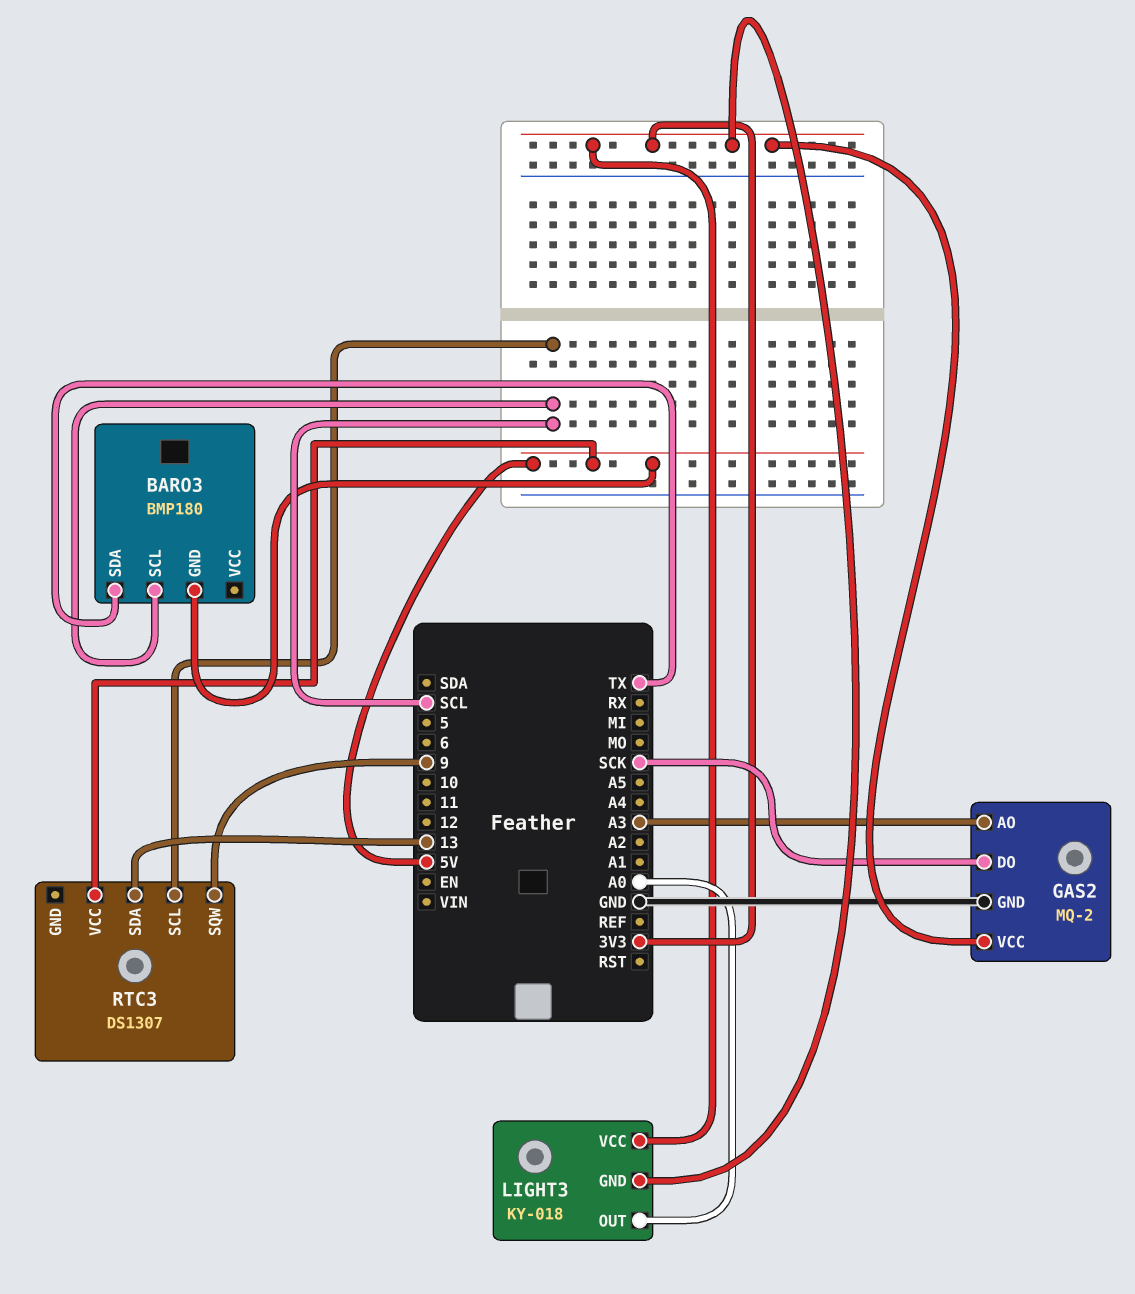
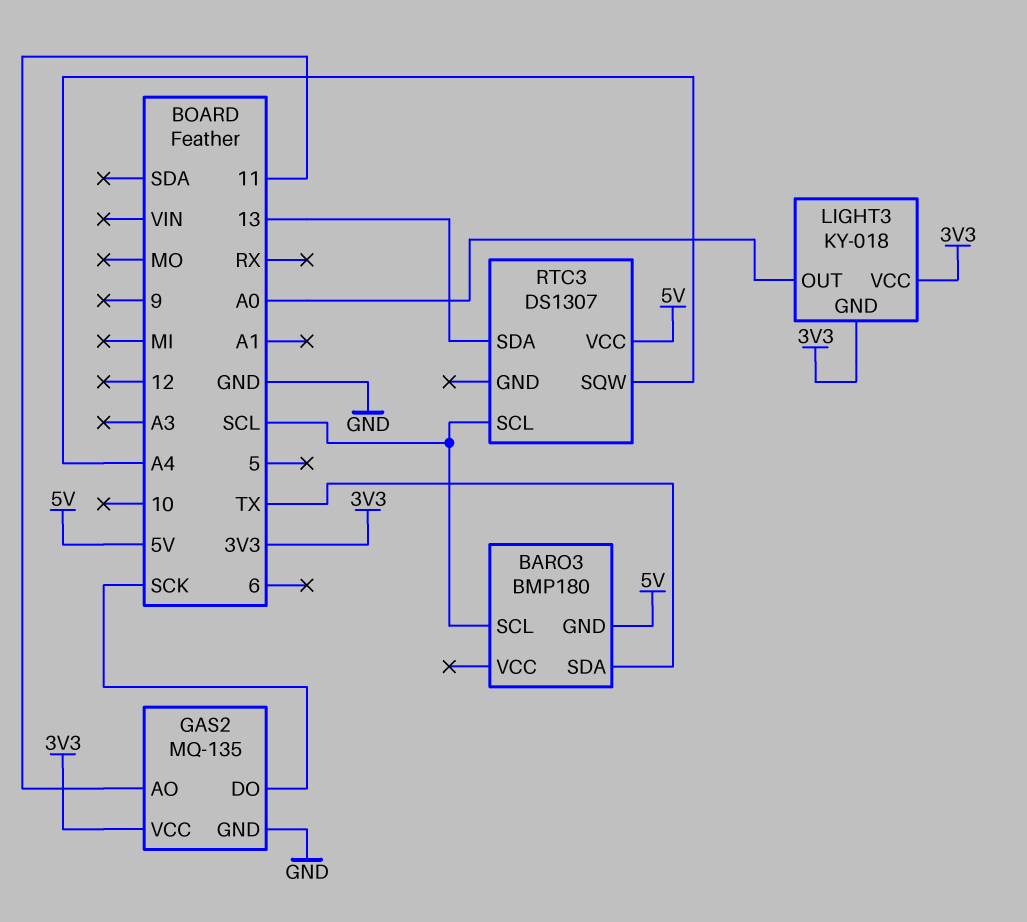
GAS2: MQ-2 -> MQ-135
GAS2 pin AO: A3 -> 11
RTC3 pin SQW: 9 -> A4

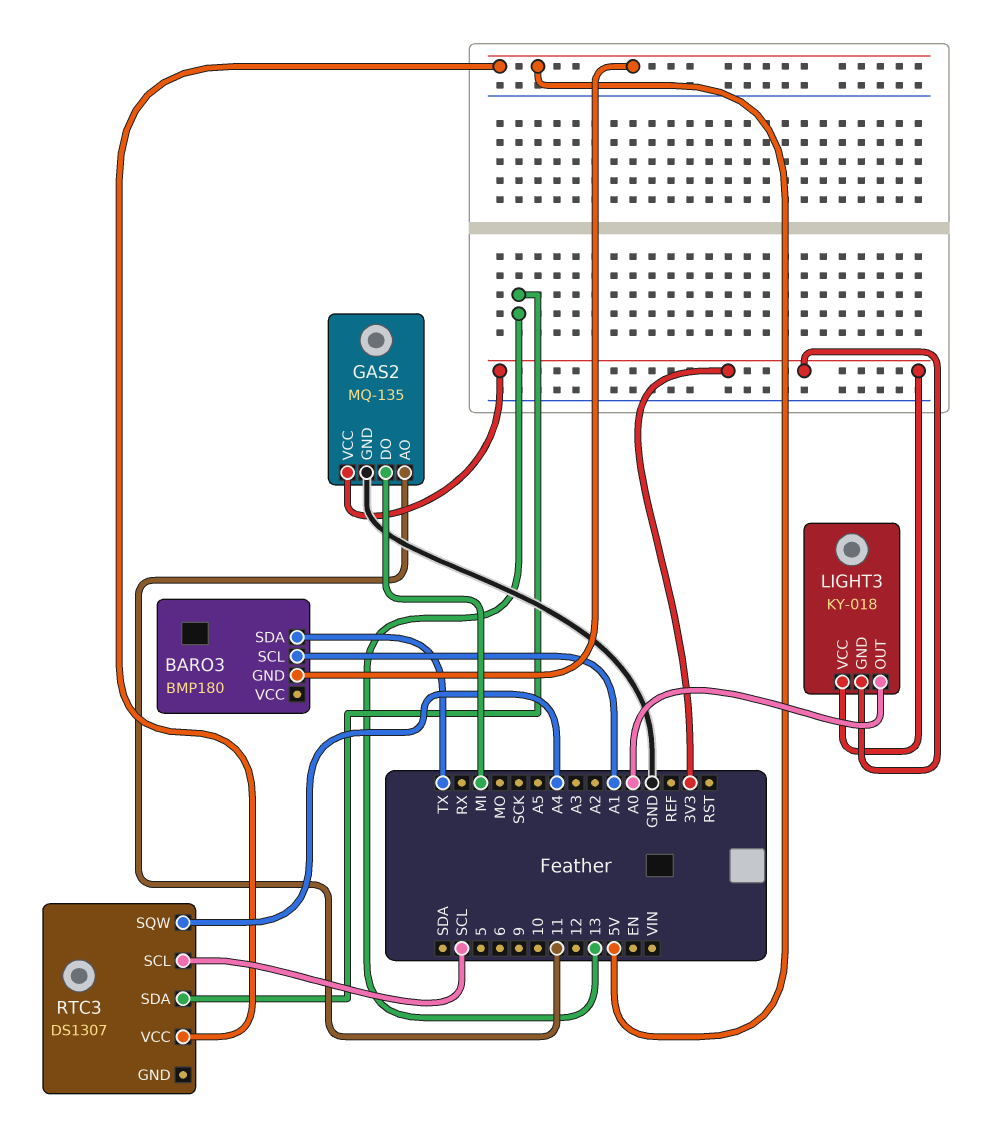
BARO3 pin SCL: SCL -> A1
GAS2 pin DO: SCK -> MI

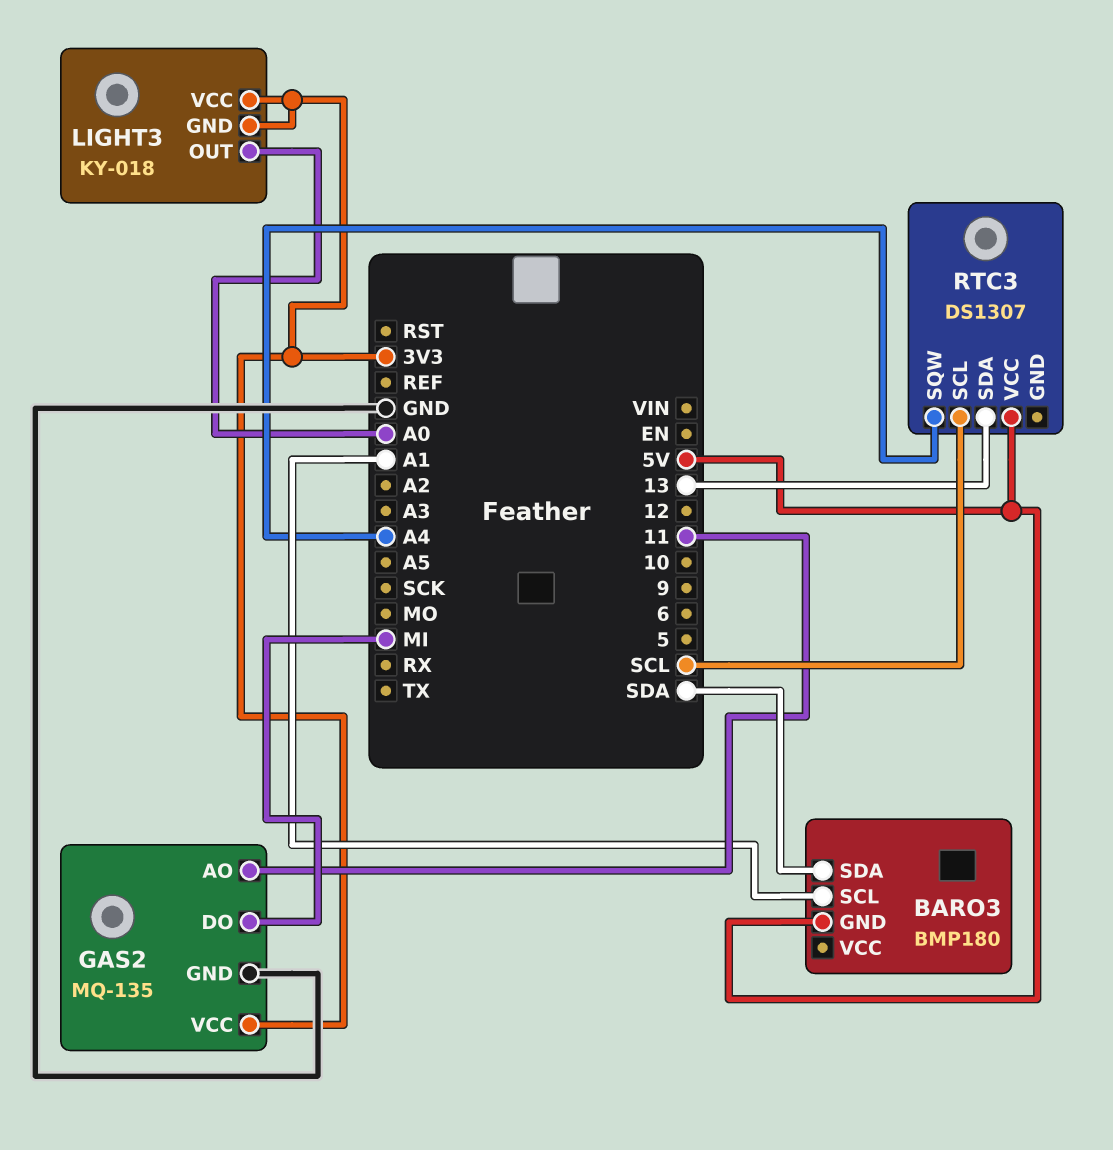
BARO3 pin SDA: TX -> SDA

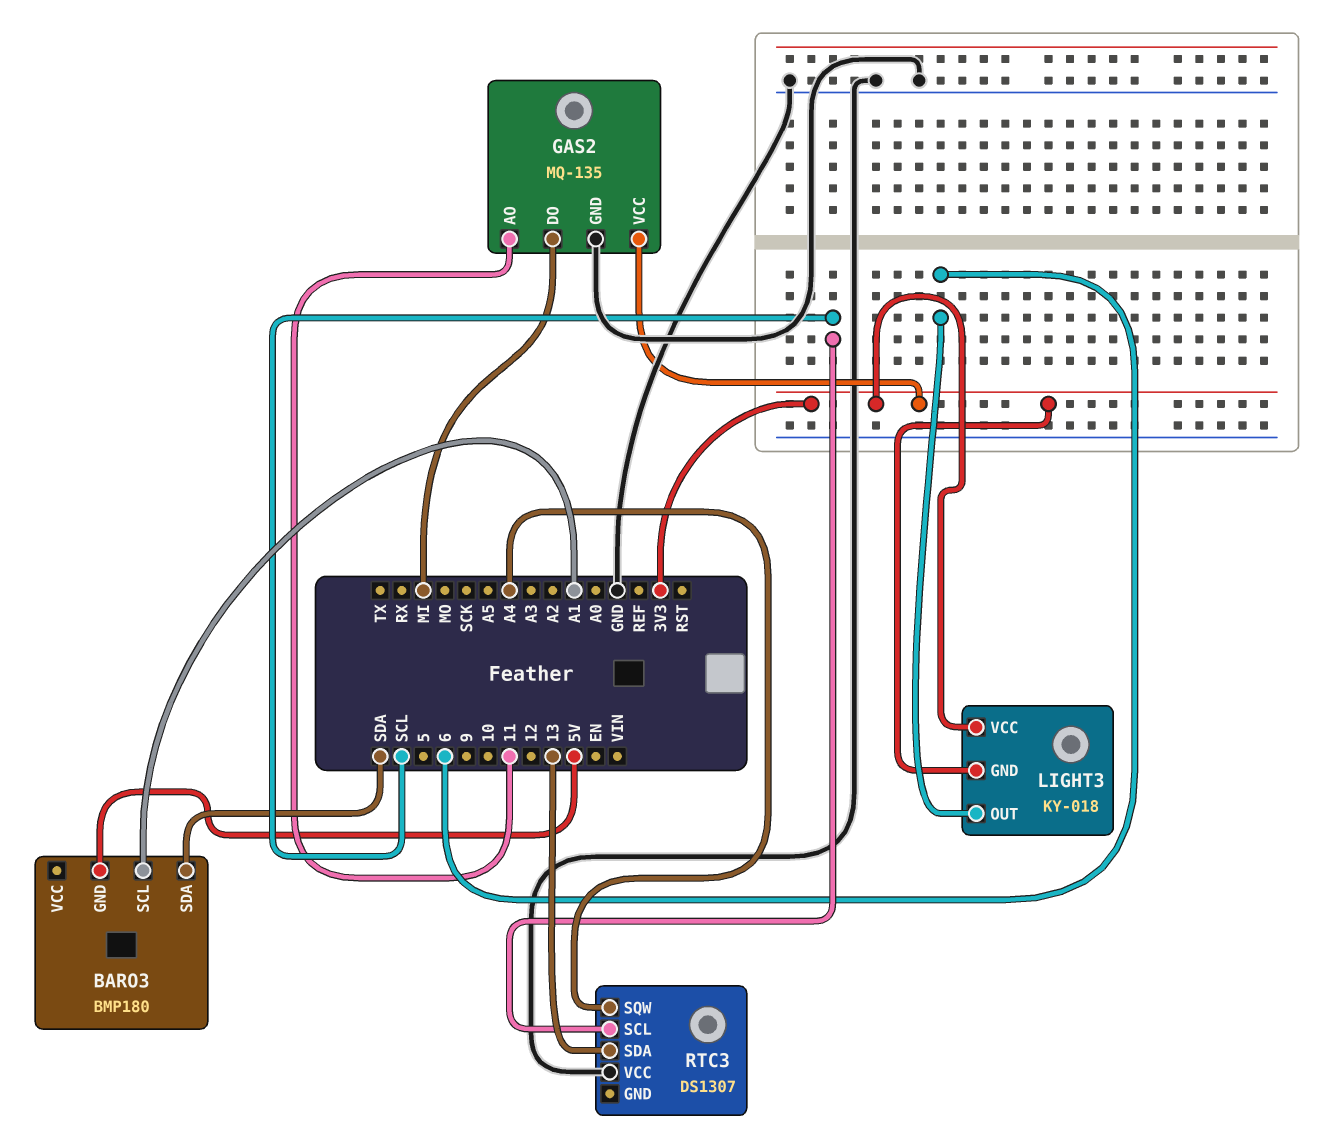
LIGHT3 pin OUT: A0 -> 6
RTC3 pin VCC: 5V -> GND

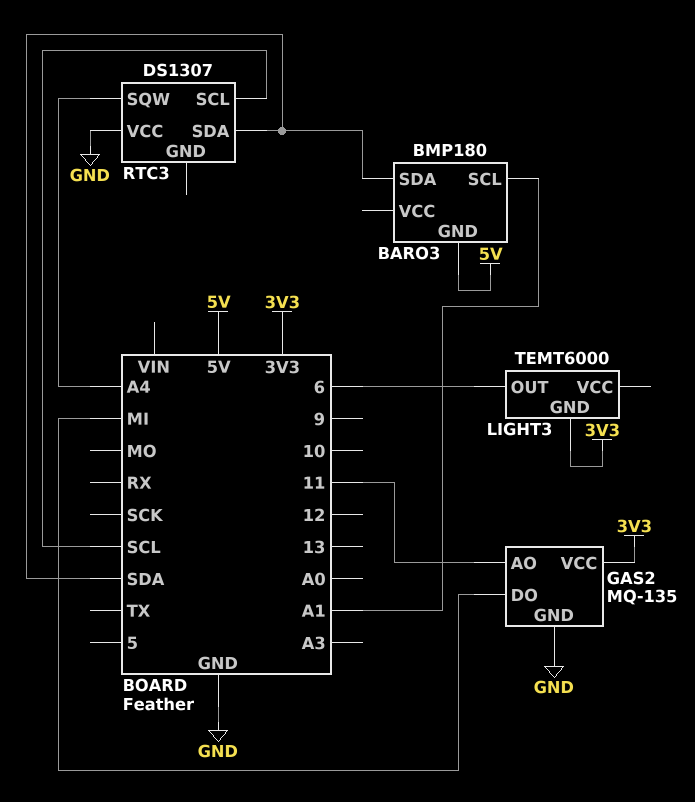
LIGHT3: KY-018 -> TEMT6000
LIGHT3 pin VCC: 3V3 -> none
RTC3 pin SDA: 13 -> SDA

